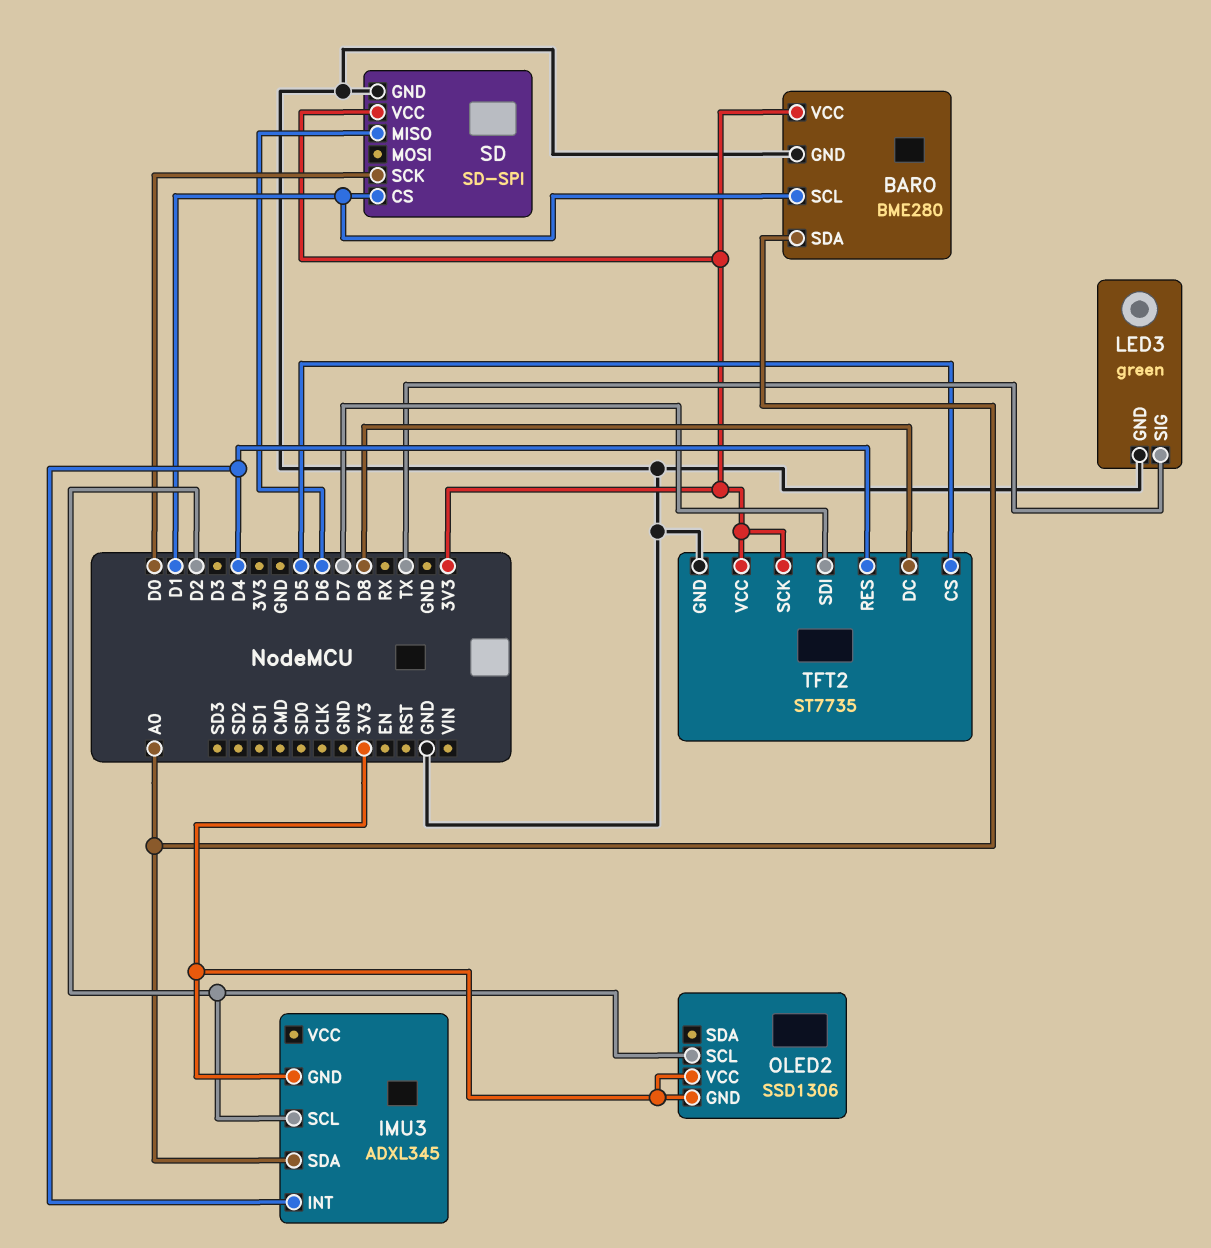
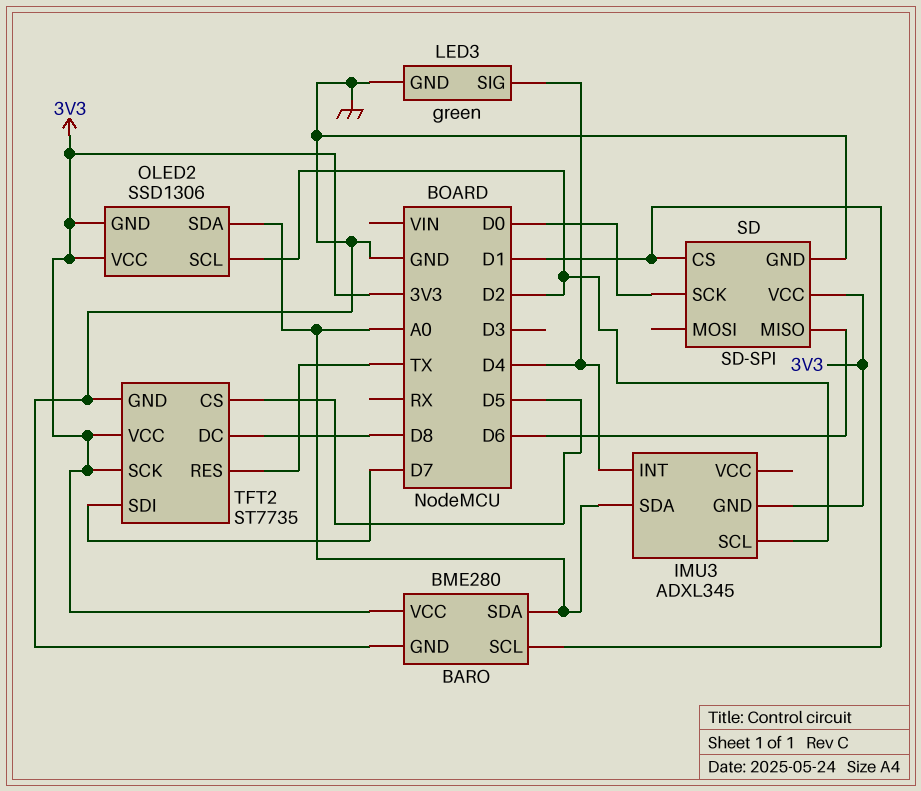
LED3 pin SIG: TX -> D4
OLED2 pin SDA: none -> A0
TFT2 pin RES: D4 -> TX

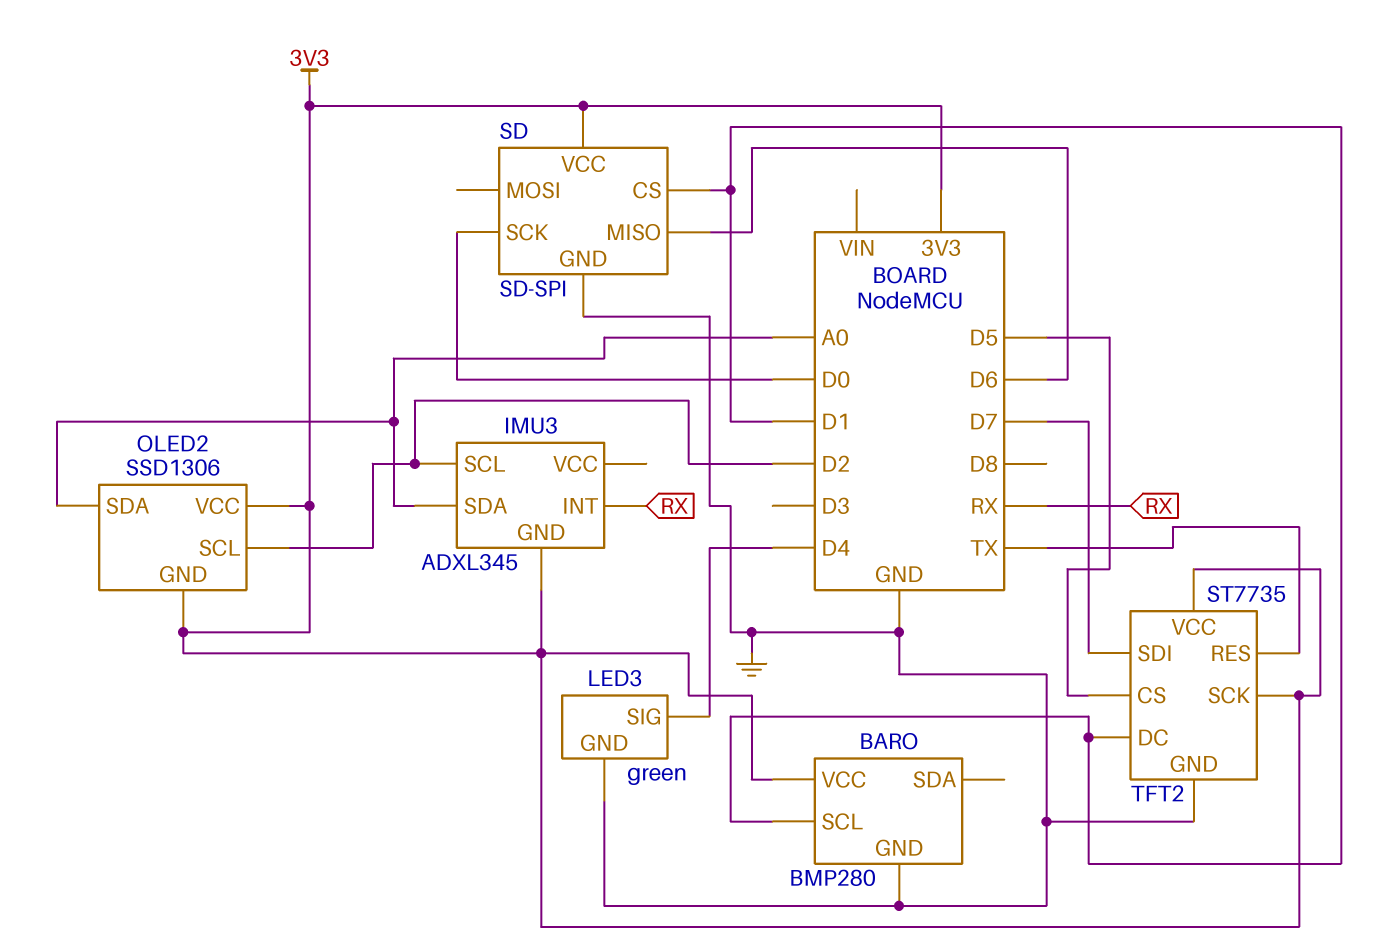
BARO: BME280 -> BMP280
BARO pin SDA: A0 -> none
IMU3 pin INT: D4 -> RX
TFT2 pin DC: D8 -> D1

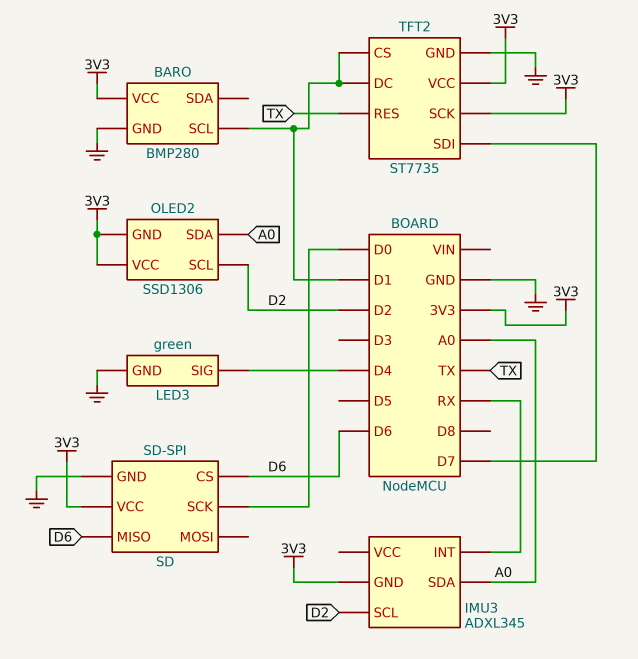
SD pin CS: D1 -> D6
TFT2 pin CS: D5 -> D1

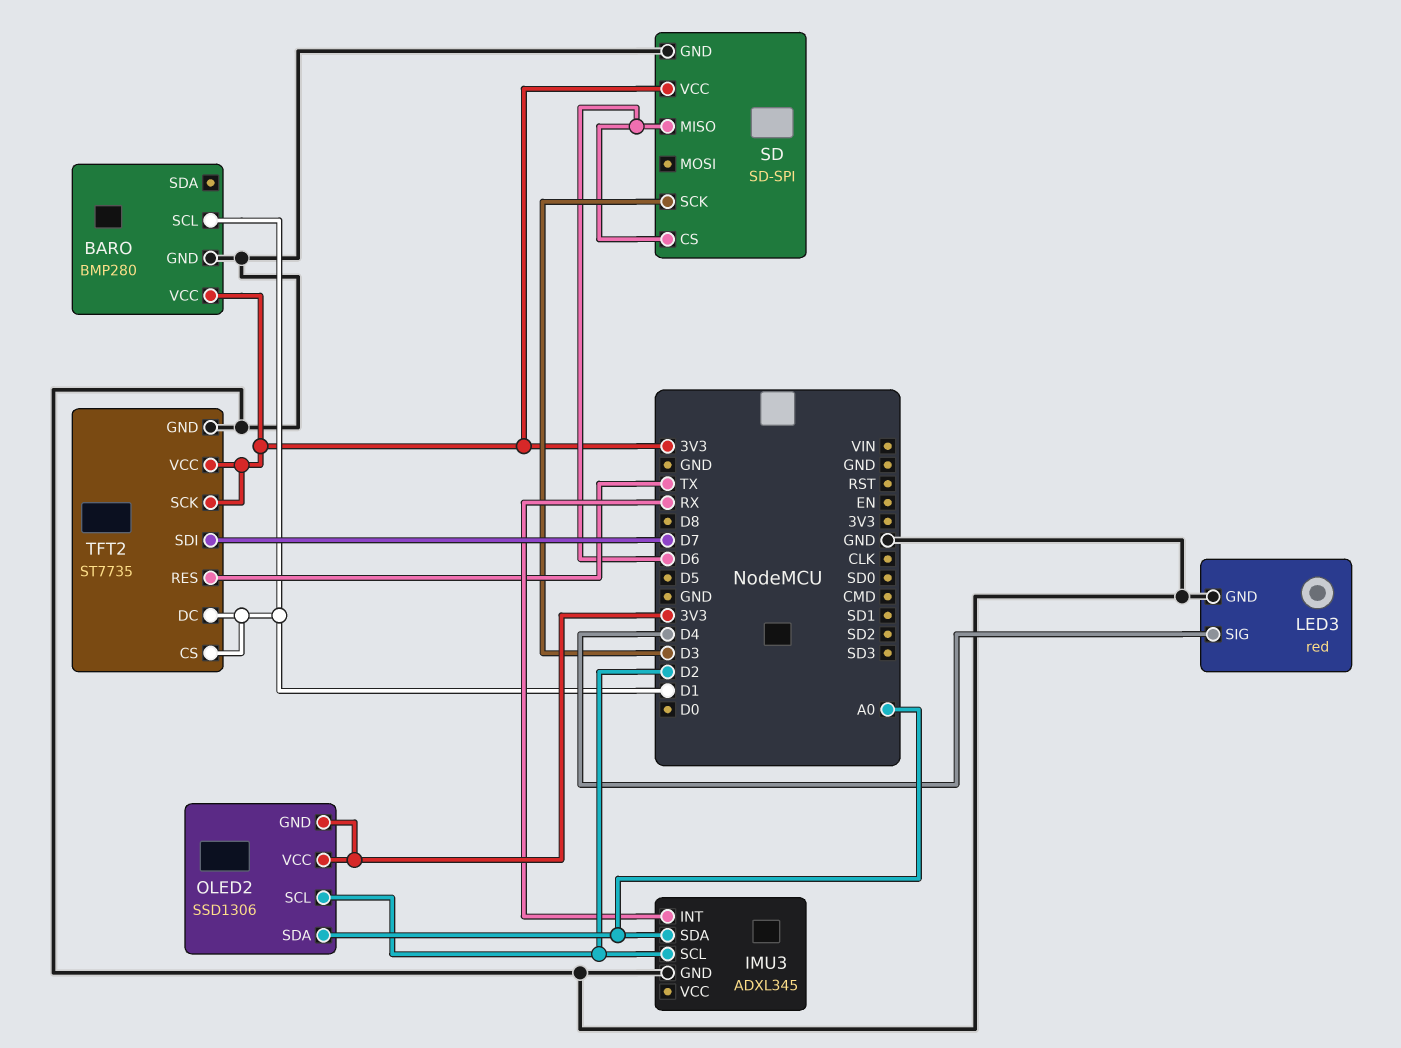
IMU3 pin GND: 3V3 -> GND
LED3: green -> red
SD pin SCK: D0 -> D3

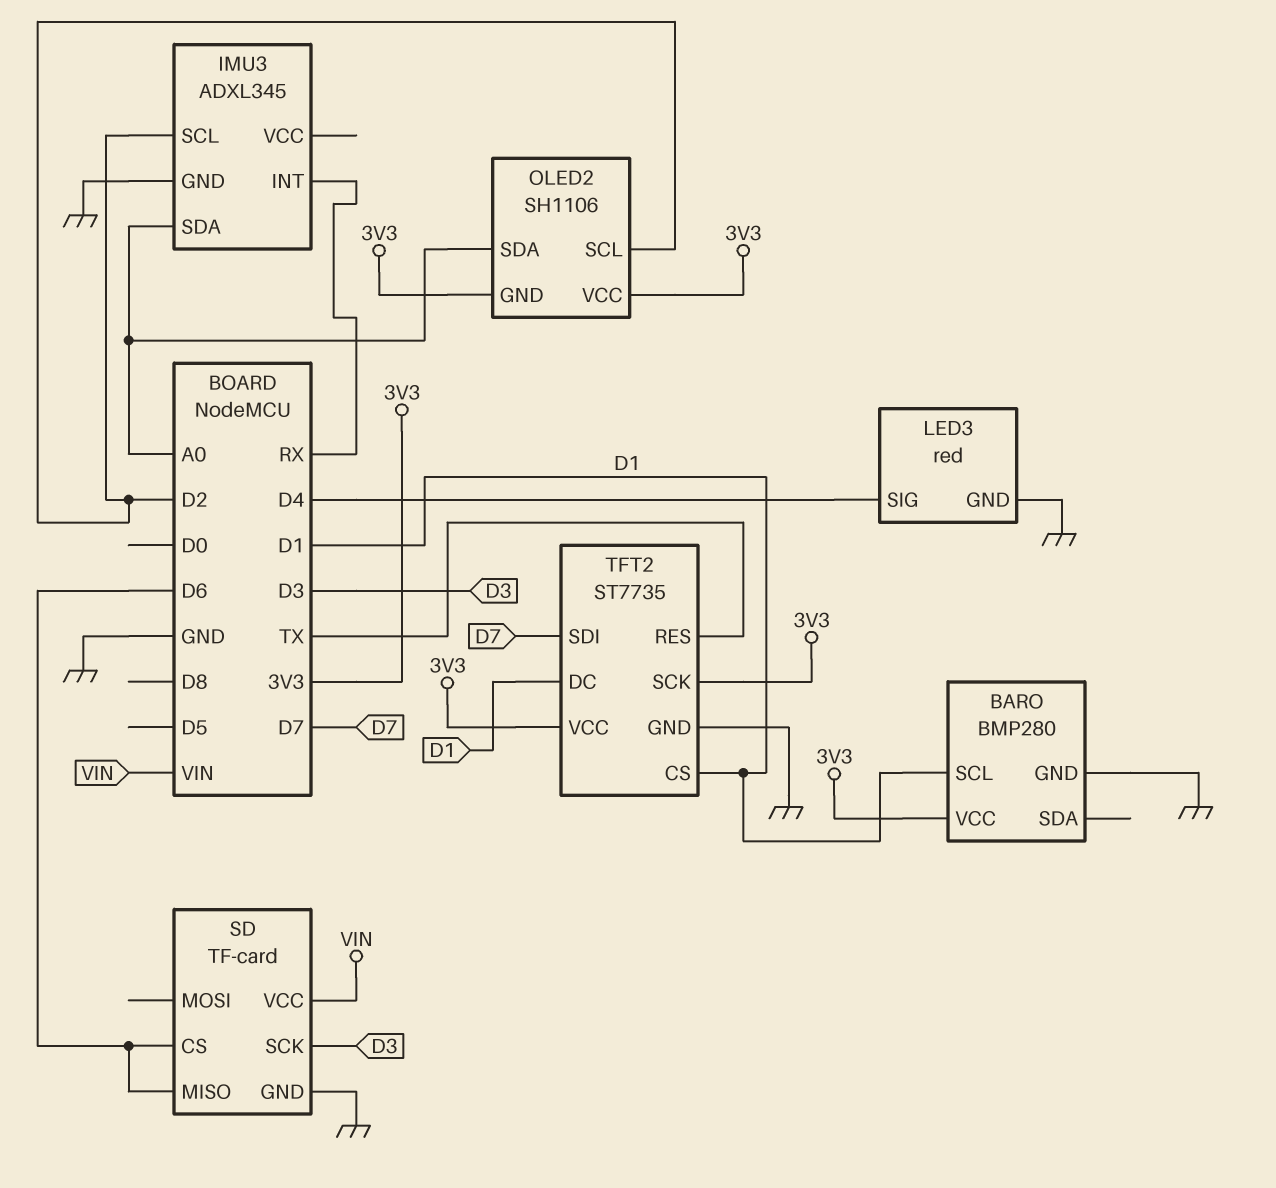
OLED2: SSD1306 -> SH1106
SD: SD-SPI -> TF-card
SD pin VCC: 3V3 -> VIN

